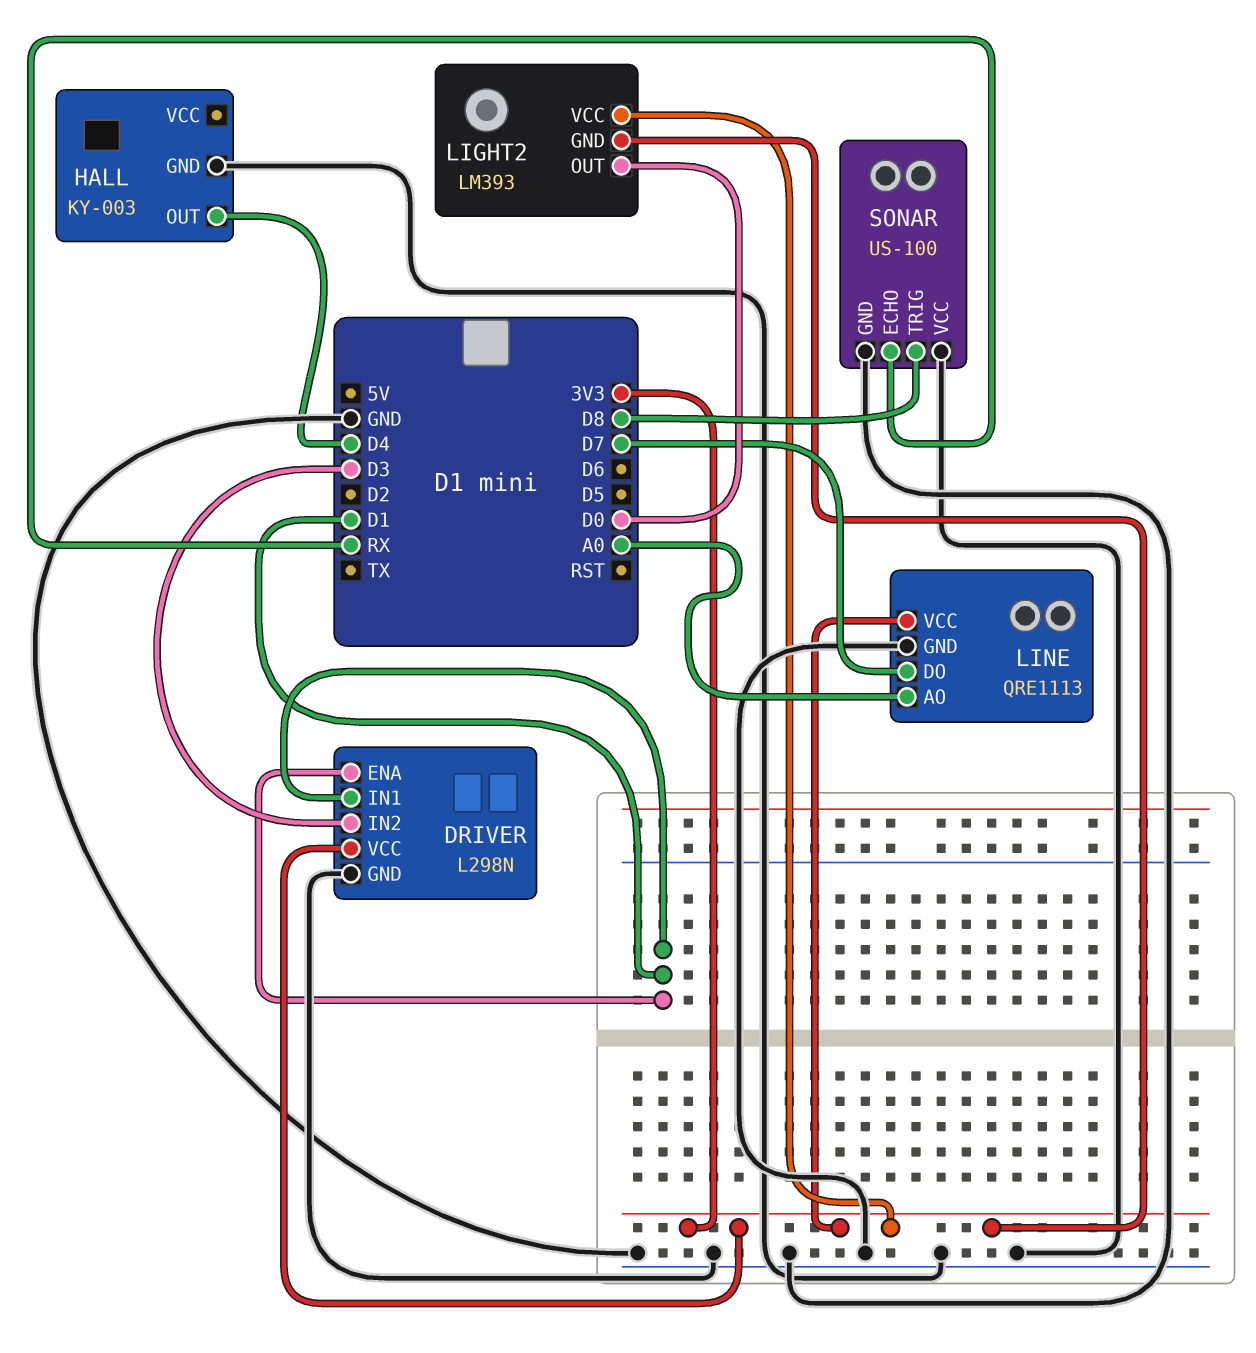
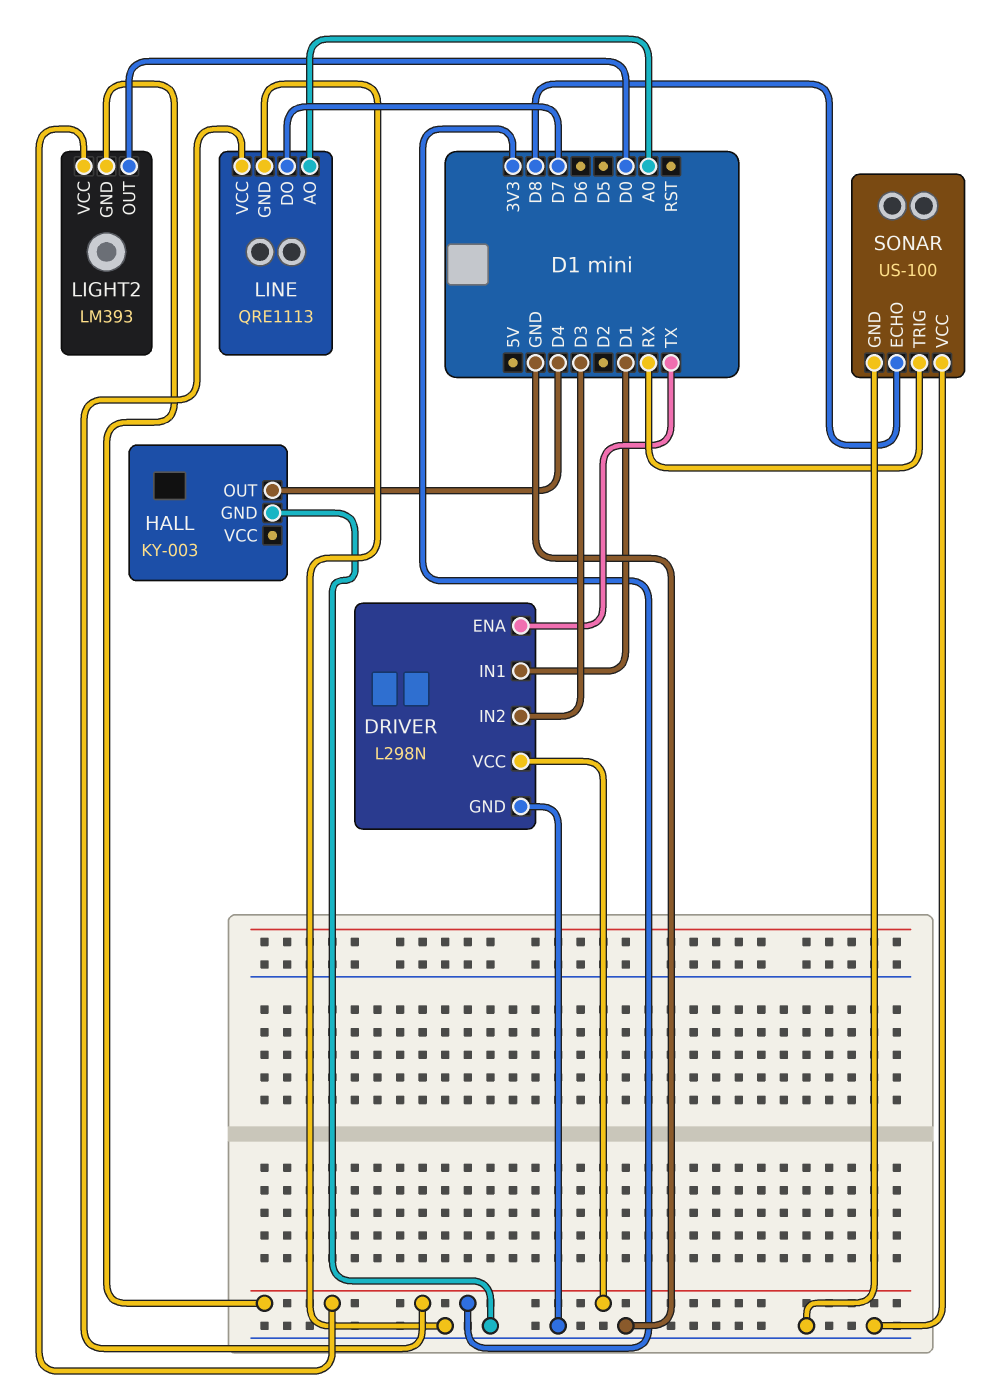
DRIVER pin ENA: D1 -> TX
SONAR pin ECHO: RX -> D8
SONAR pin TRIG: D8 -> RX

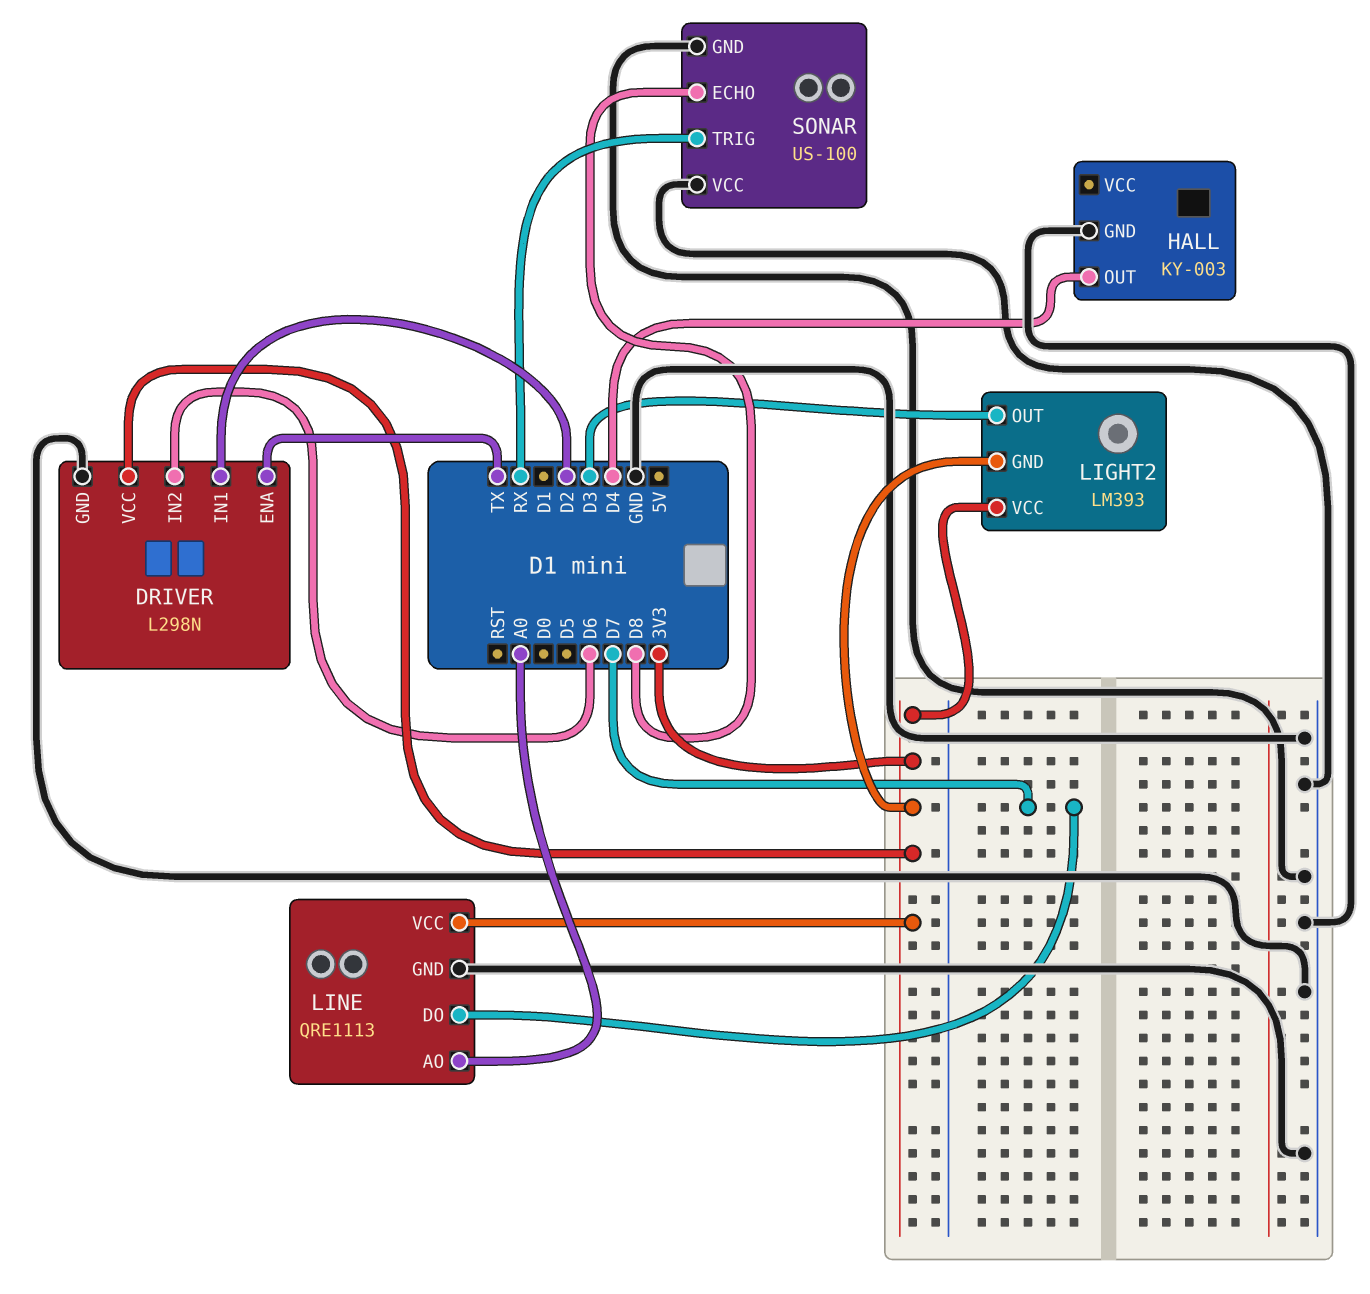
DRIVER pin IN1: D1 -> D2
DRIVER pin IN2: D3 -> D6
LIGHT2 pin OUT: D0 -> D3

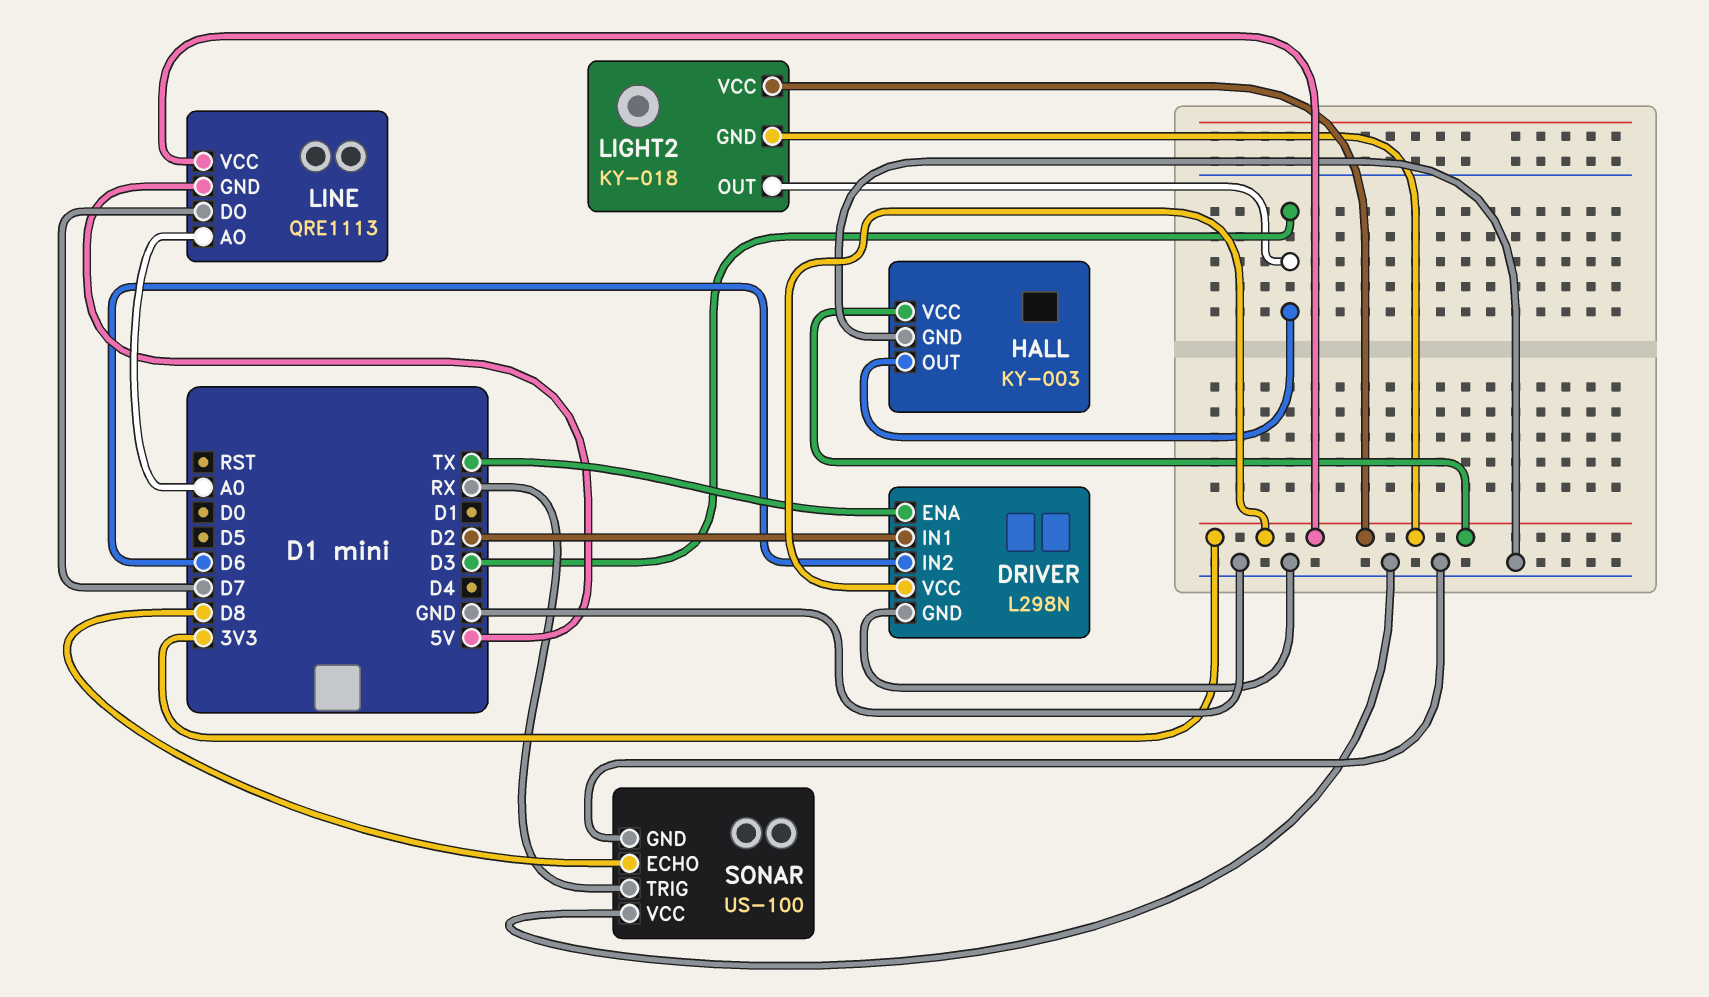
HALL pin OUT: D4 -> D3
HALL pin VCC: none -> 3V3
LIGHT2: LM393 -> KY-018
LINE pin GND: GND -> 5V

